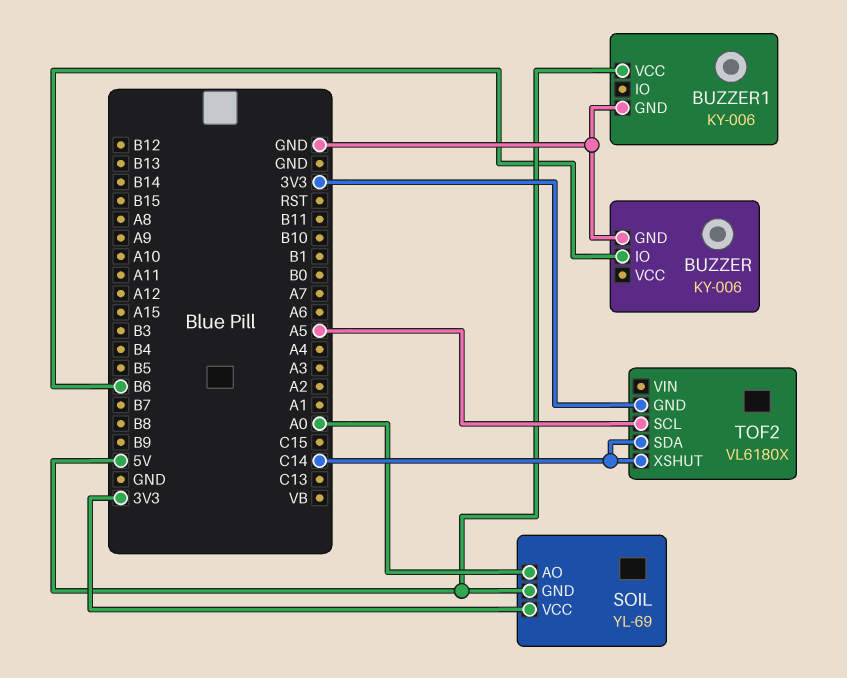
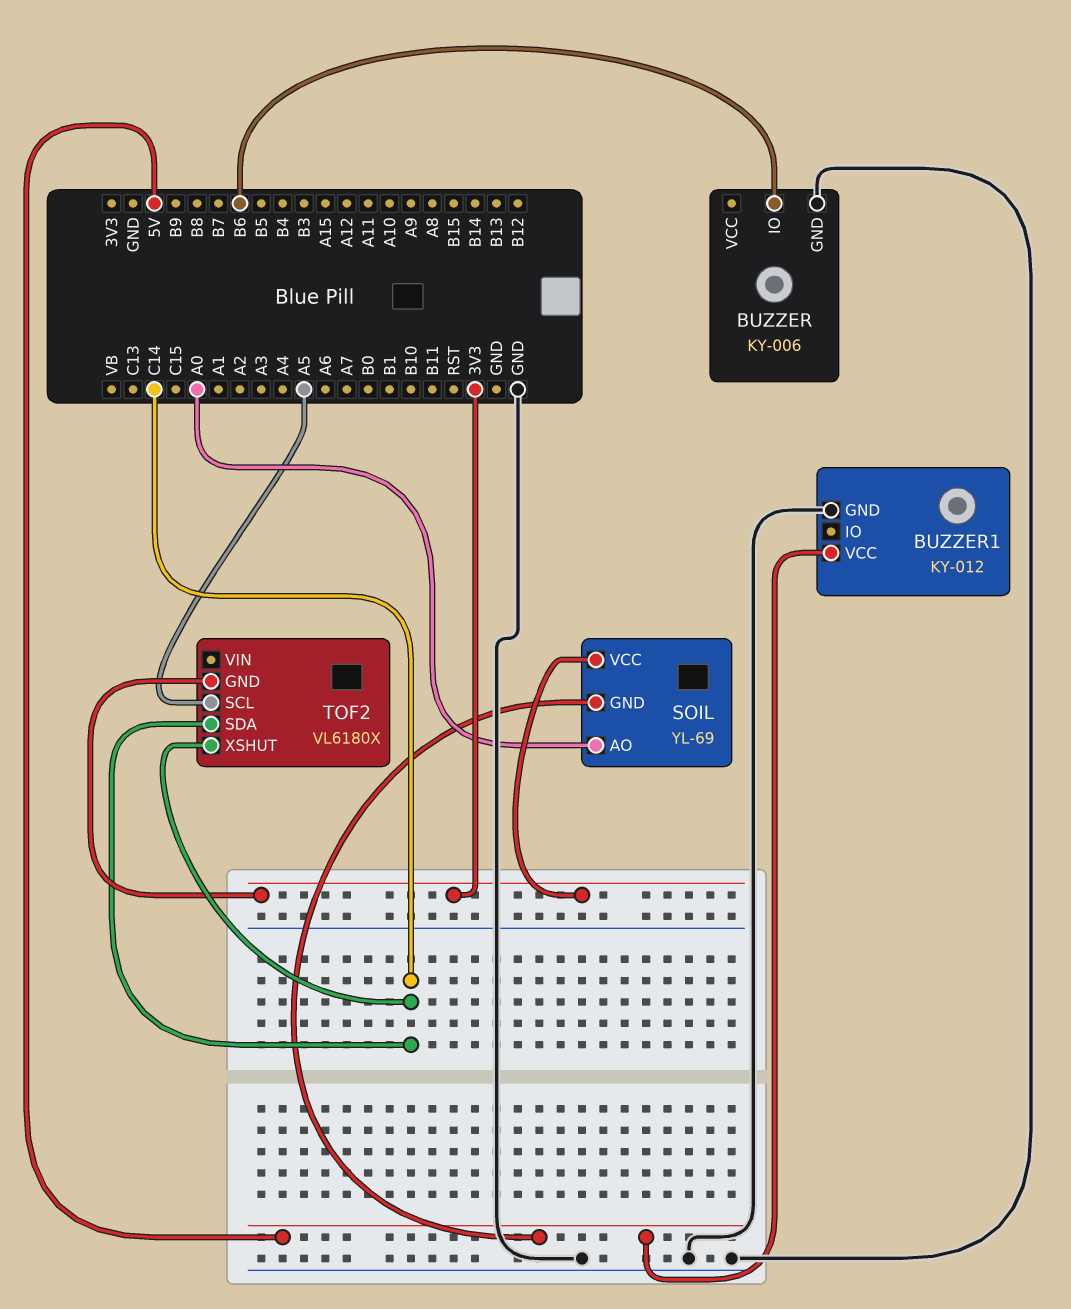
BUZZER1: KY-006 -> KY-012

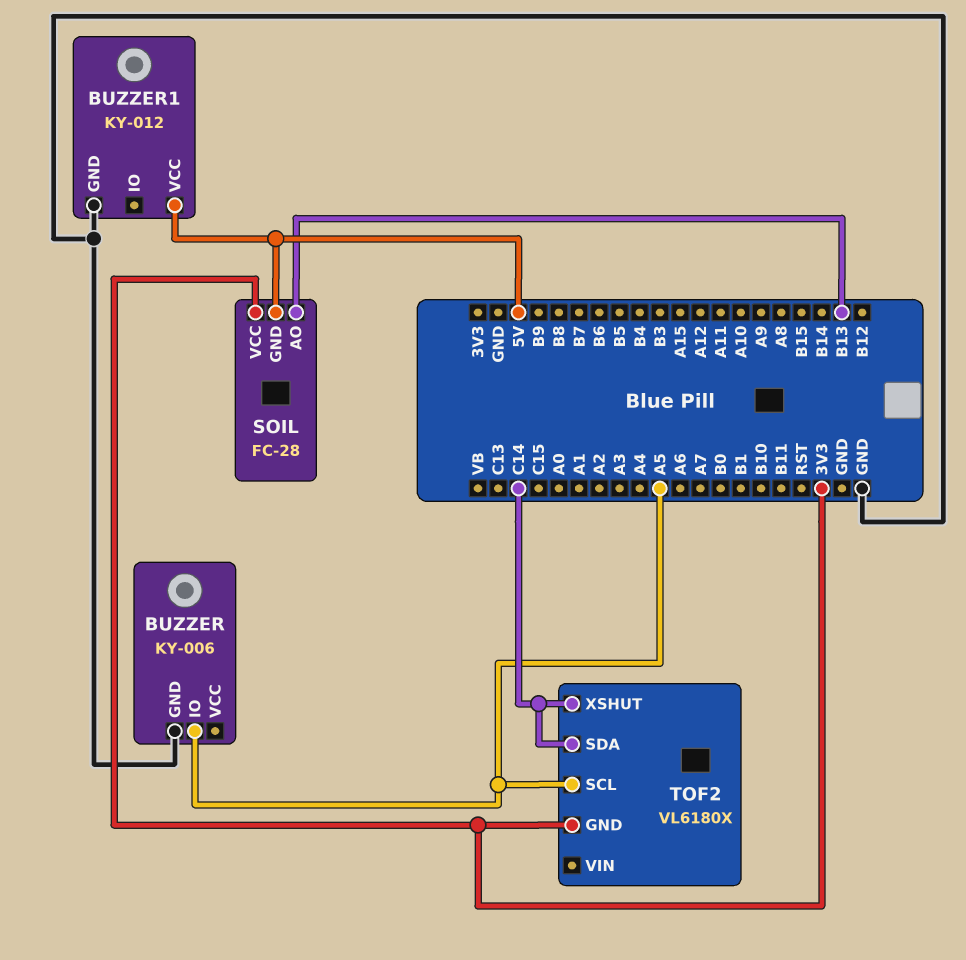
BUZZER pin IO: B6 -> A5
SOIL: YL-69 -> FC-28
SOIL pin AO: A0 -> B13

